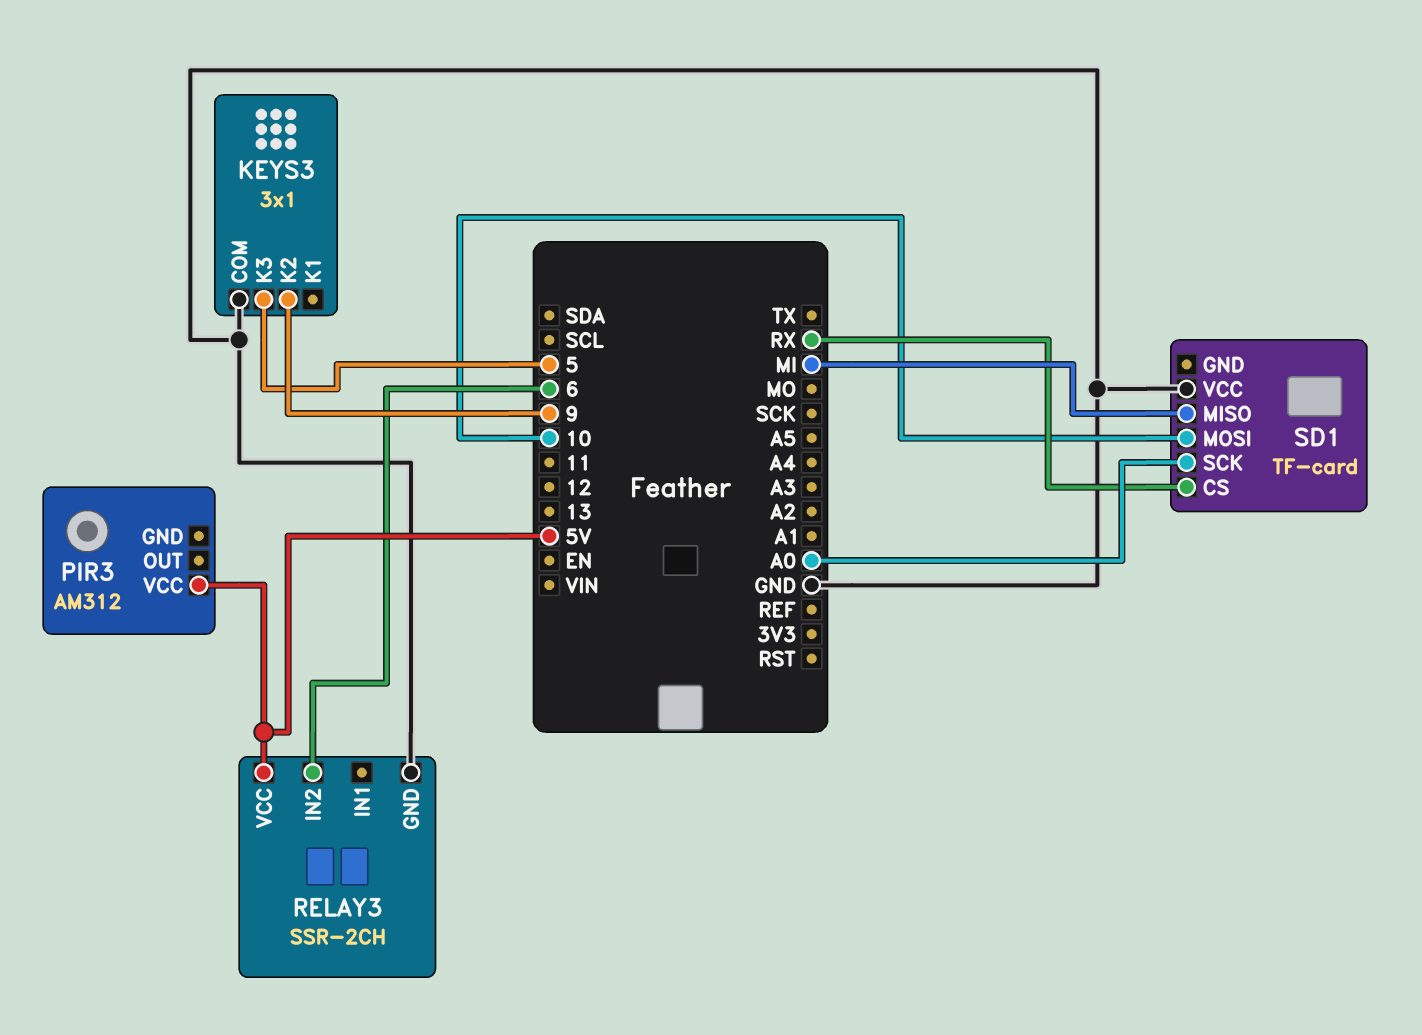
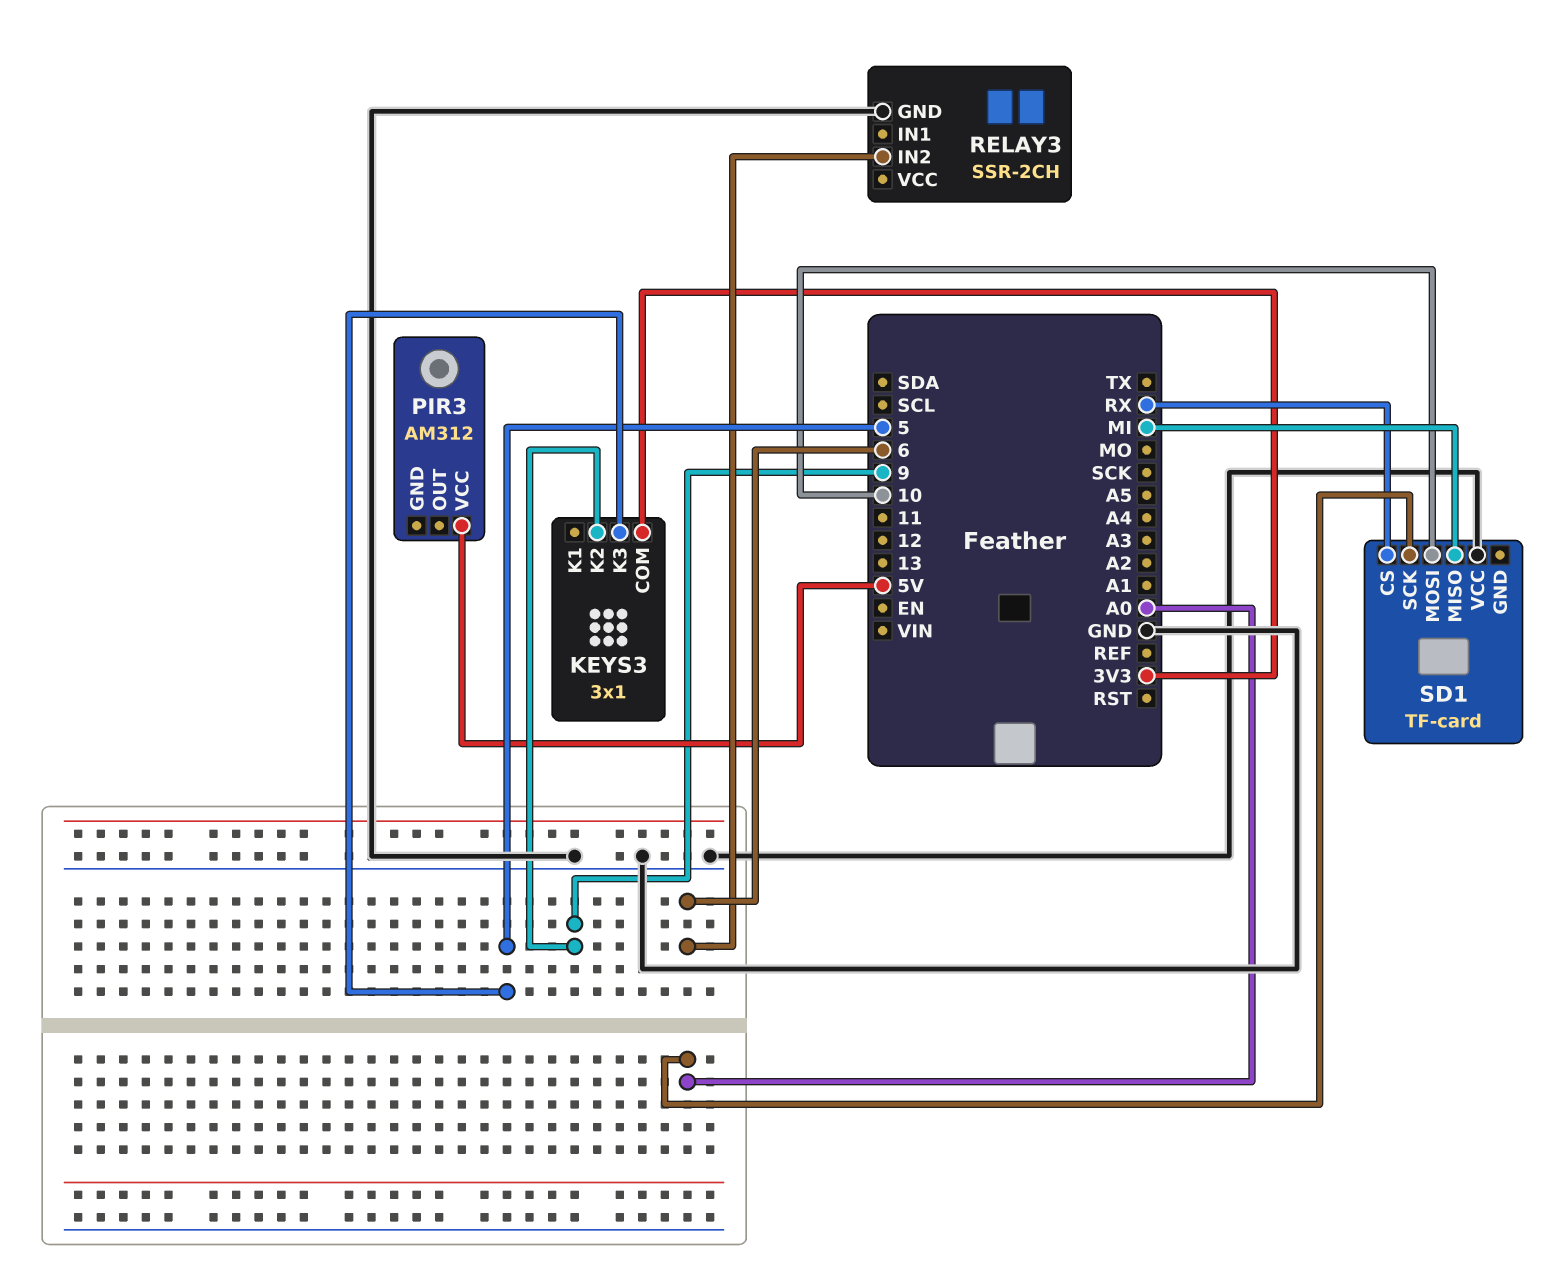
KEYS3 pin COM: GND -> 3V3
RELAY3 pin VCC: 5V -> none

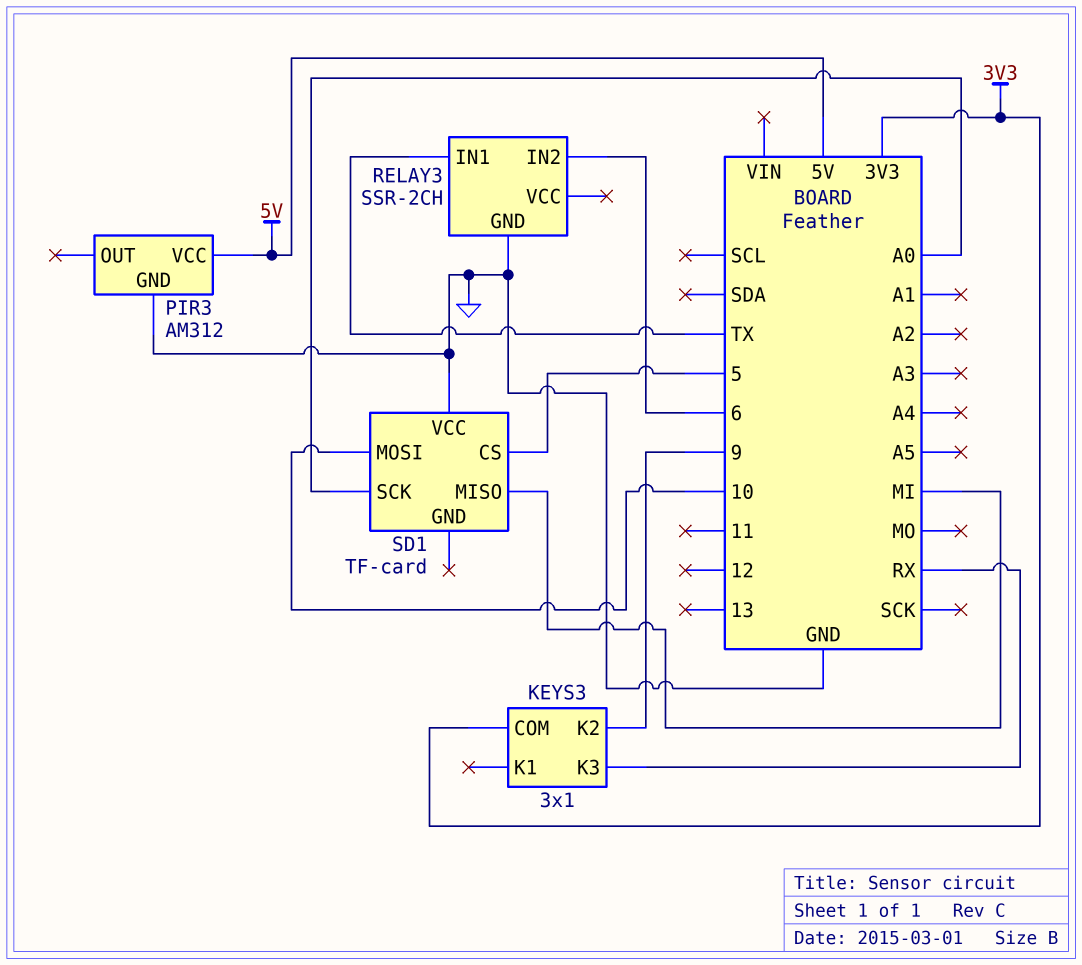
KEYS3 pin K3: 5 -> RX
PIR3 pin GND: none -> GND
RELAY3 pin IN1: none -> TX
SD1 pin CS: RX -> 5

